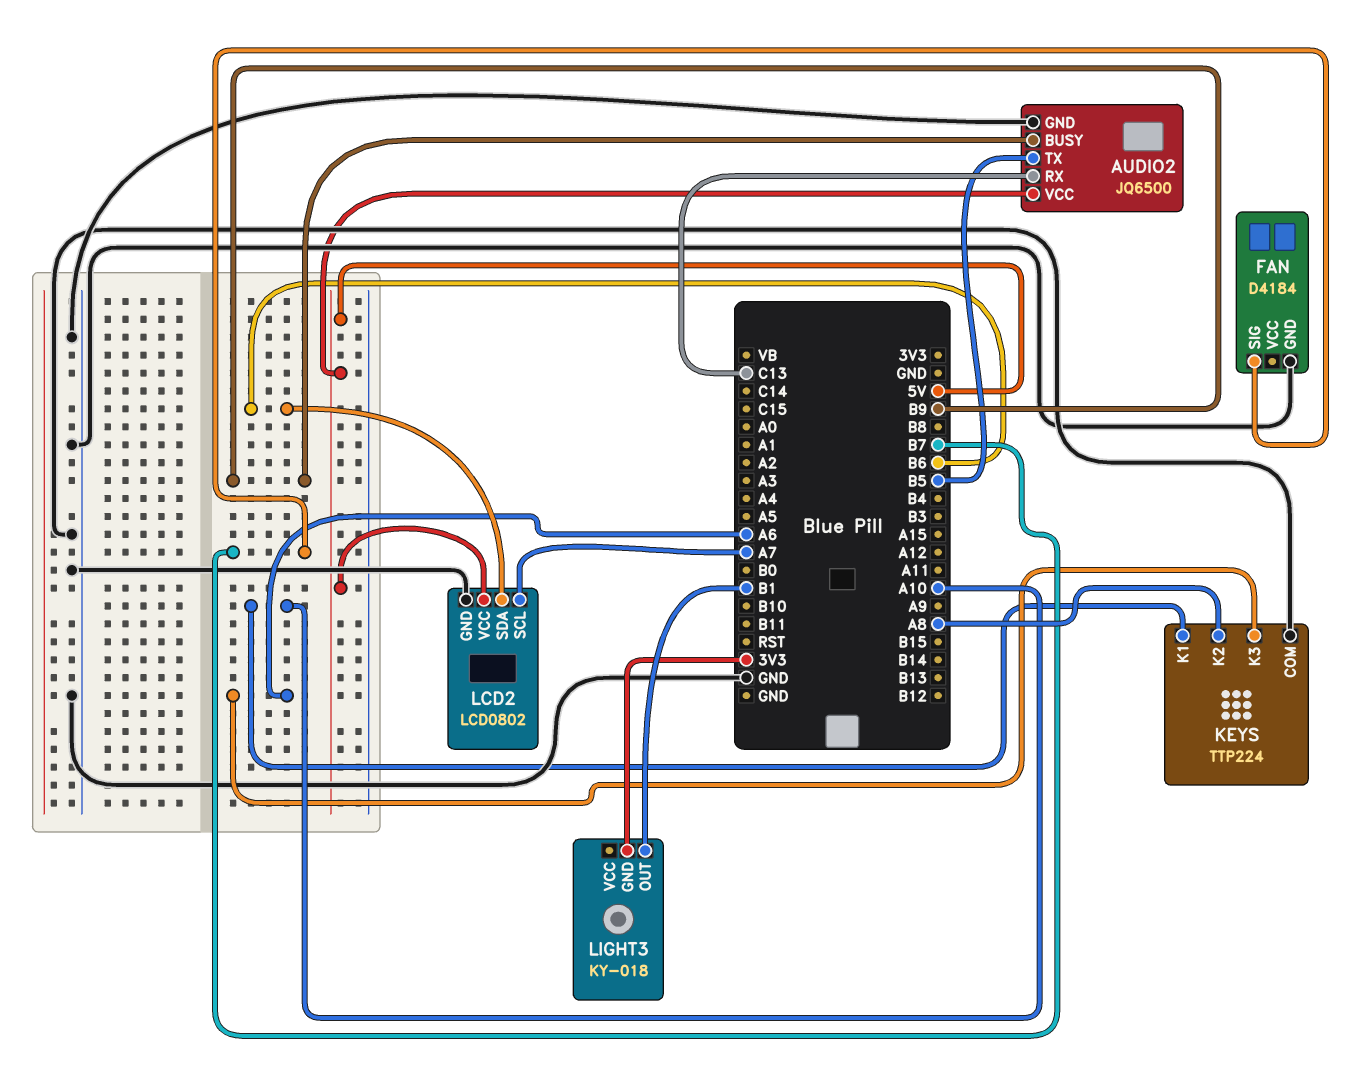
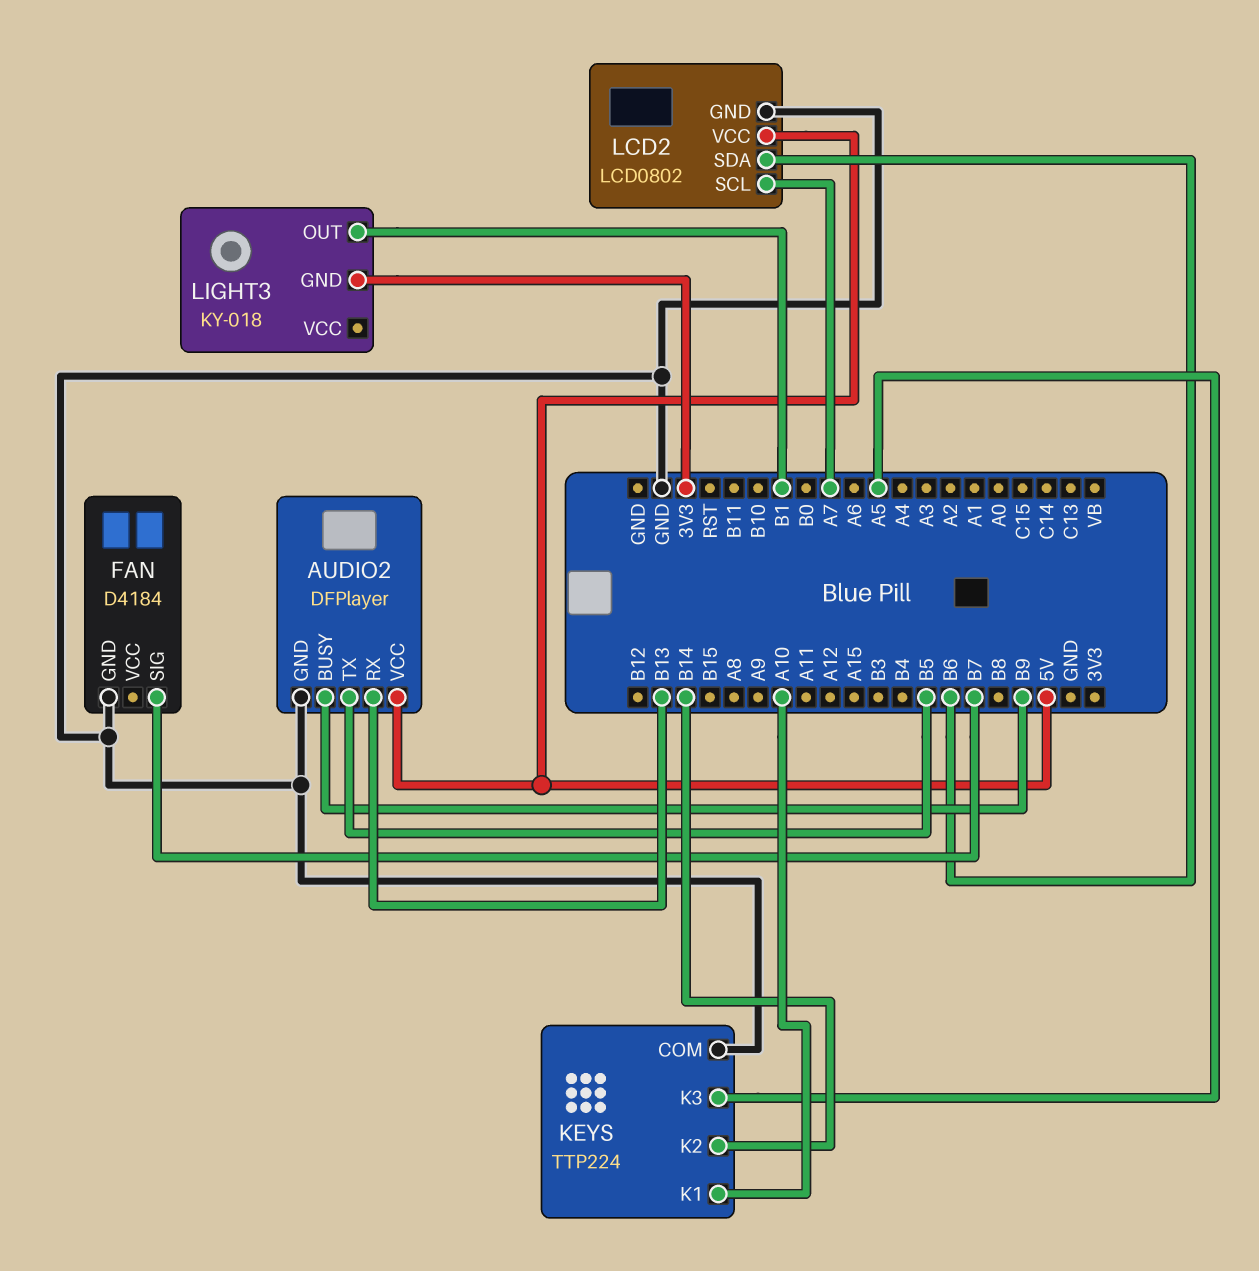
AUDIO2: JQ6500 -> DFPlayer
AUDIO2 pin RX: C13 -> B13
KEYS pin K2: A8 -> B14
KEYS pin K3: A6 -> A5

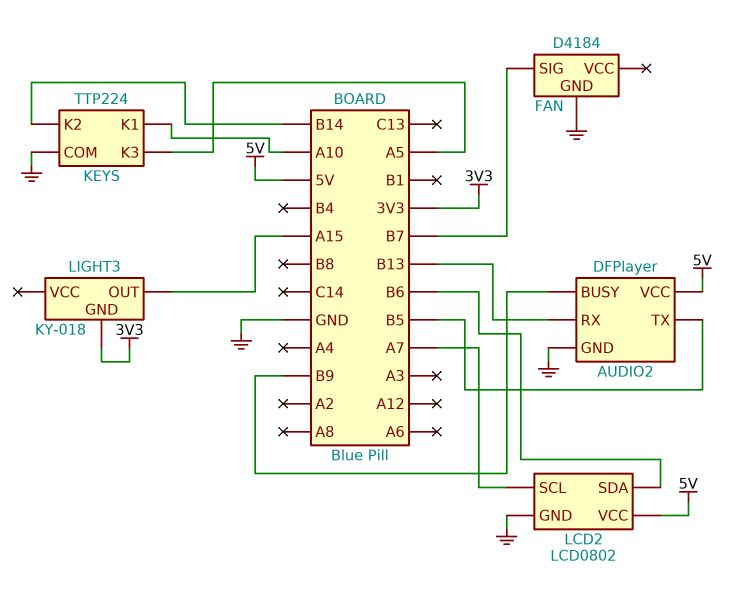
LIGHT3 pin OUT: B1 -> A15

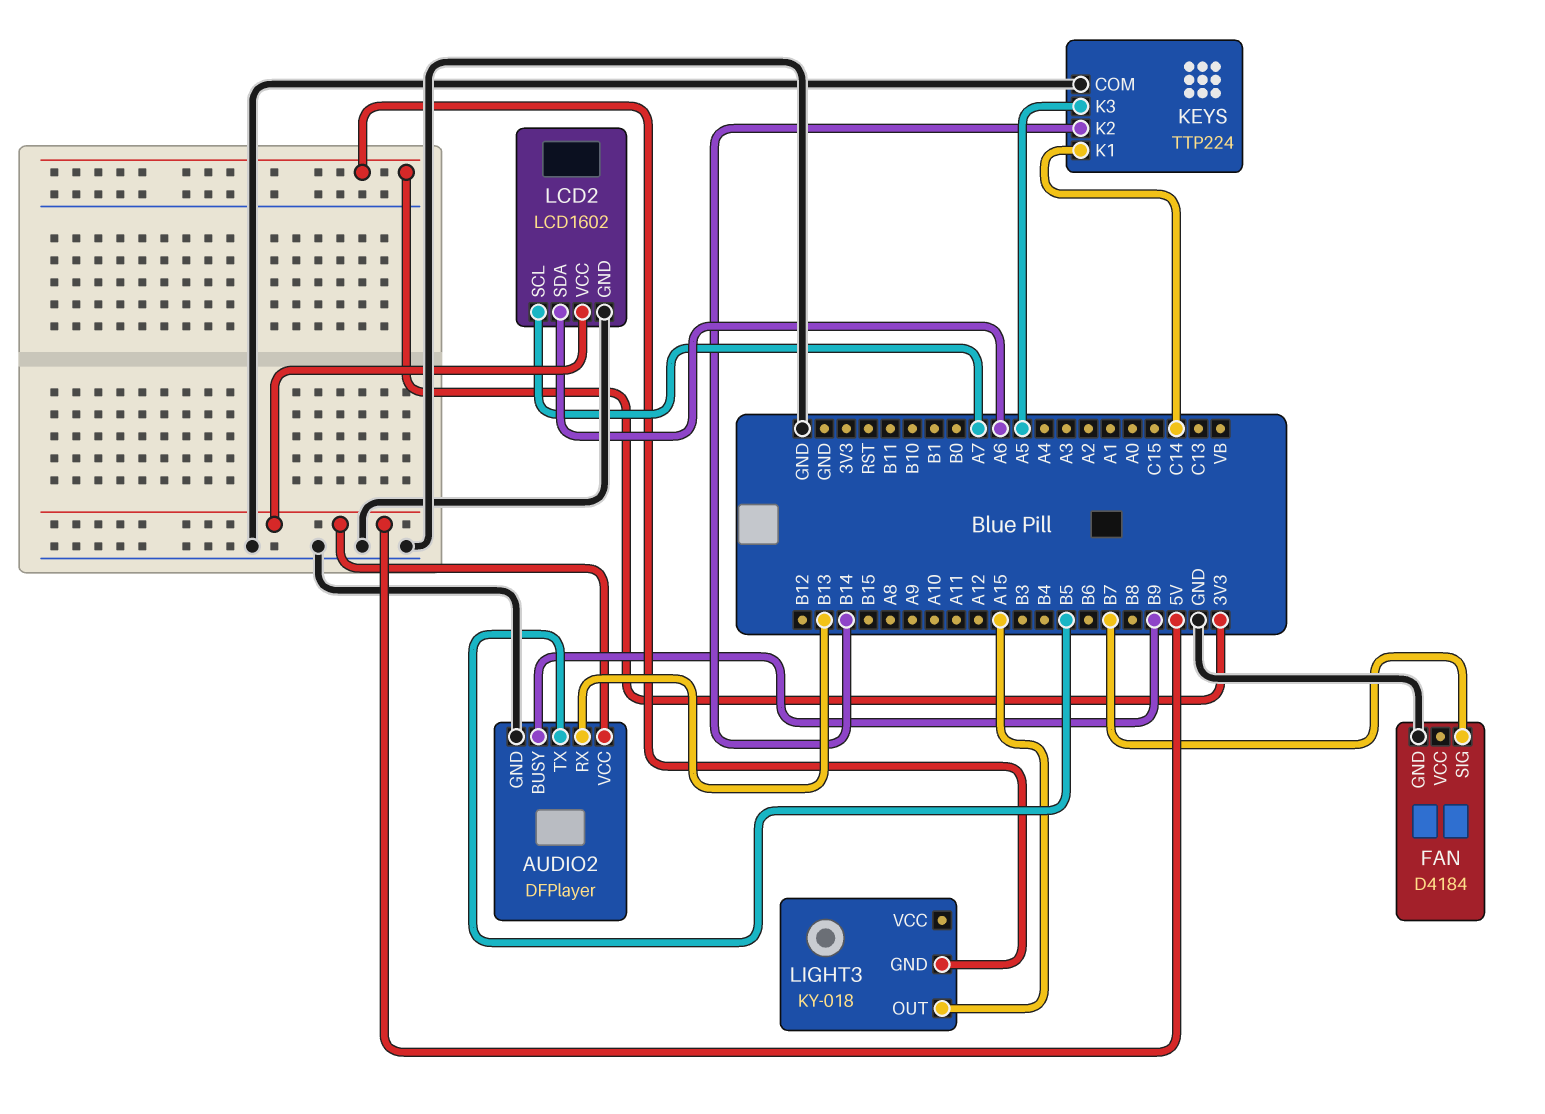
KEYS pin K1: A10 -> C14
LCD2: LCD0802 -> LCD1602
LCD2 pin SDA: B6 -> A6

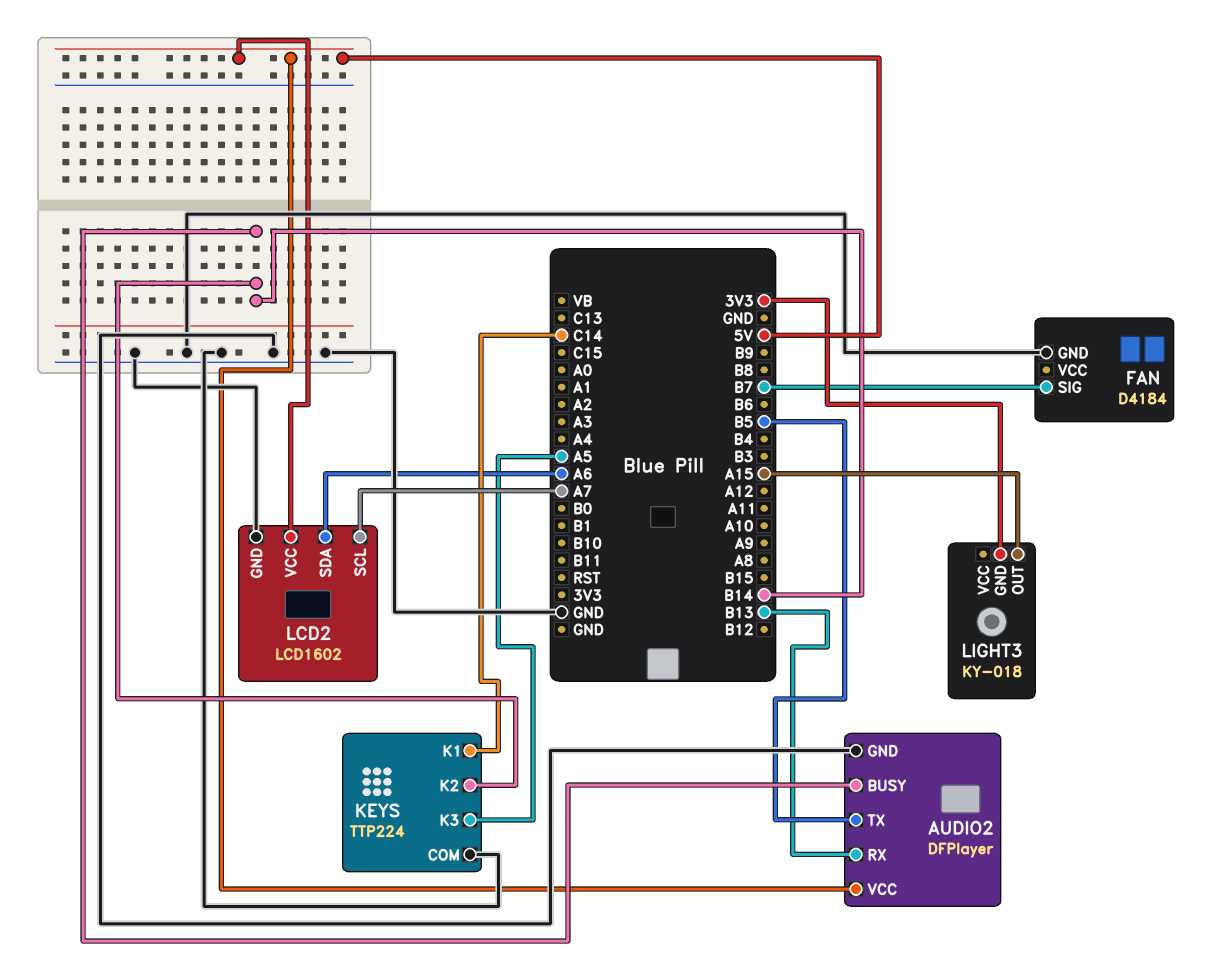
AUDIO2 pin BUSY: B9 -> B14

